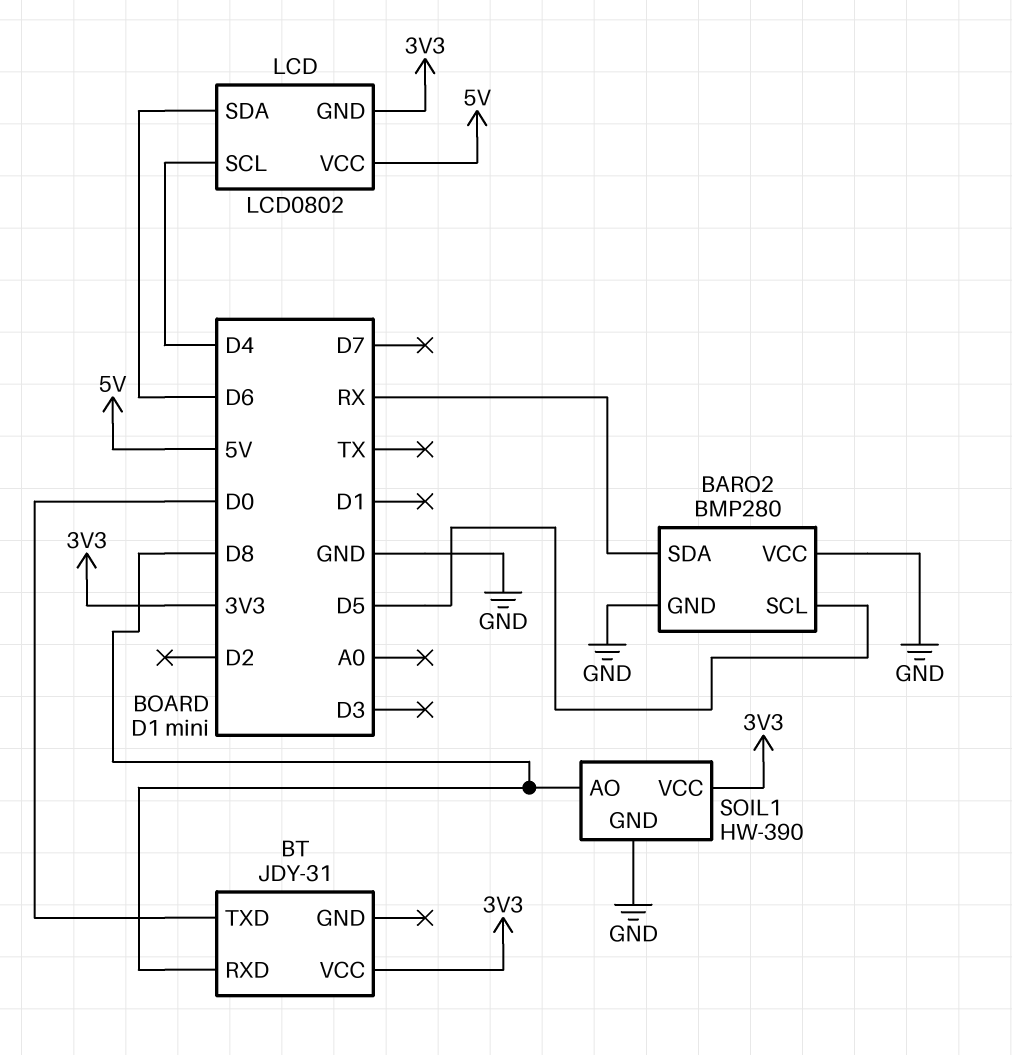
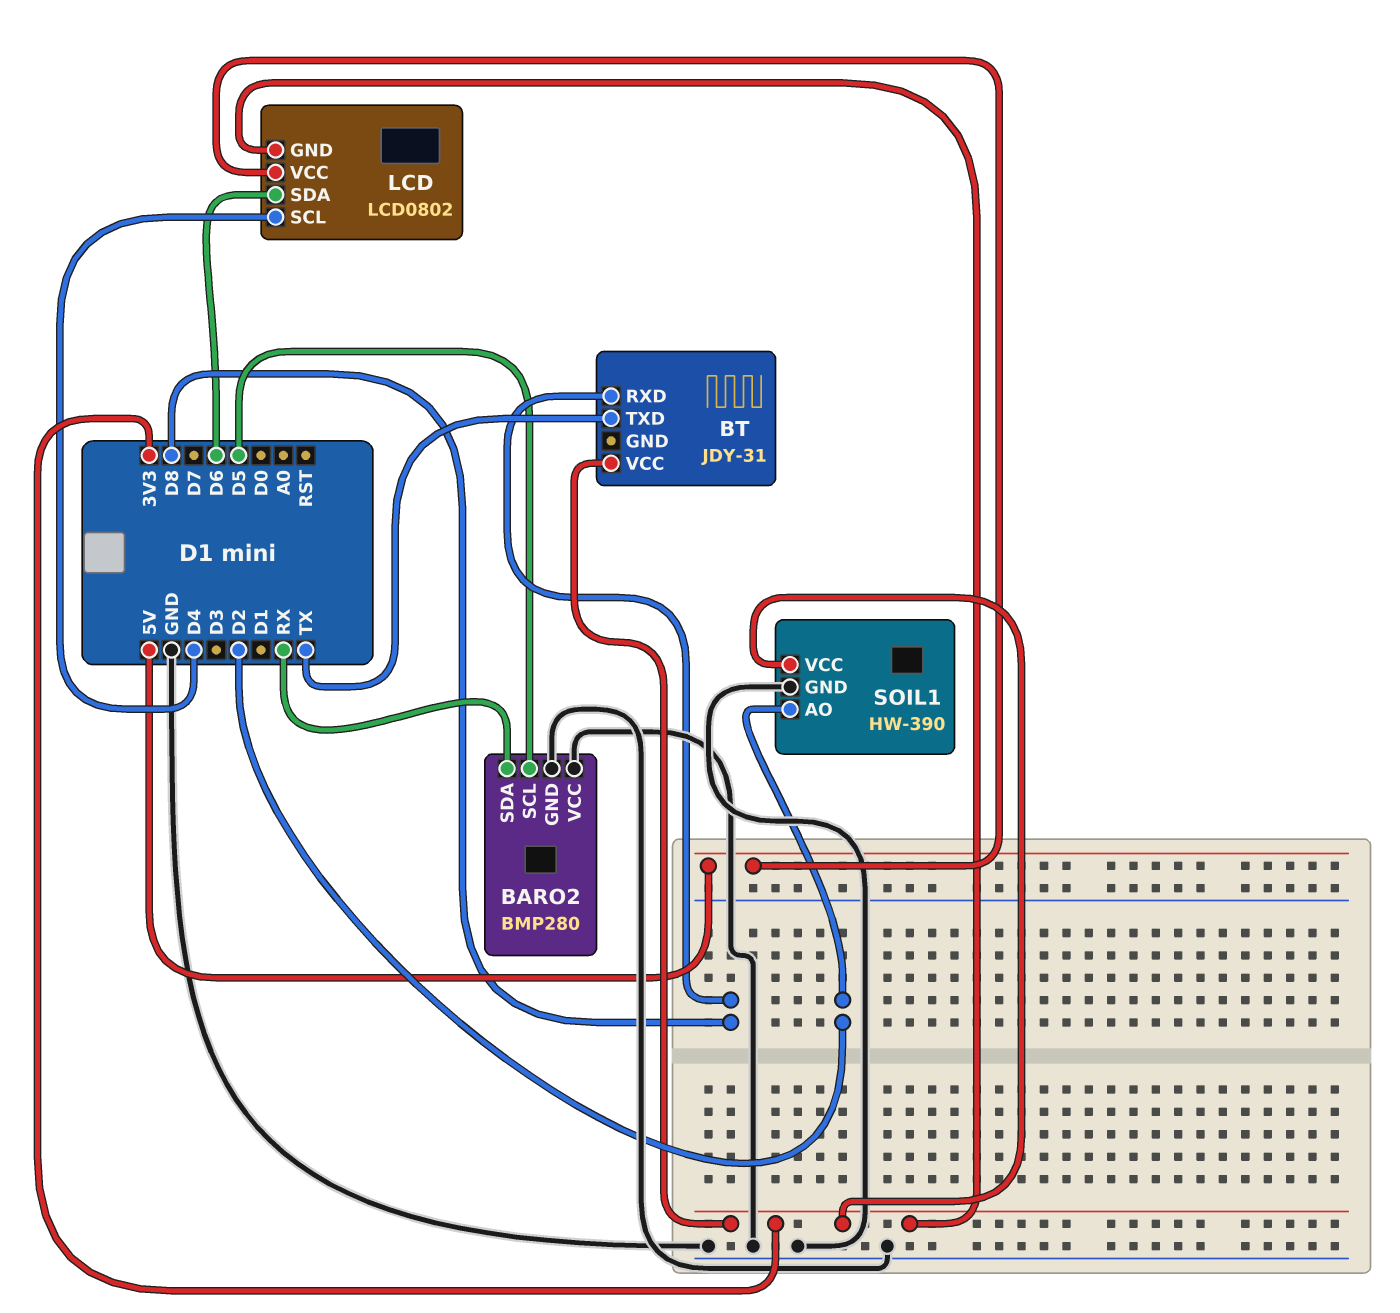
BT pin TXD: D0 -> TX
SOIL1 pin AO: D8 -> D2

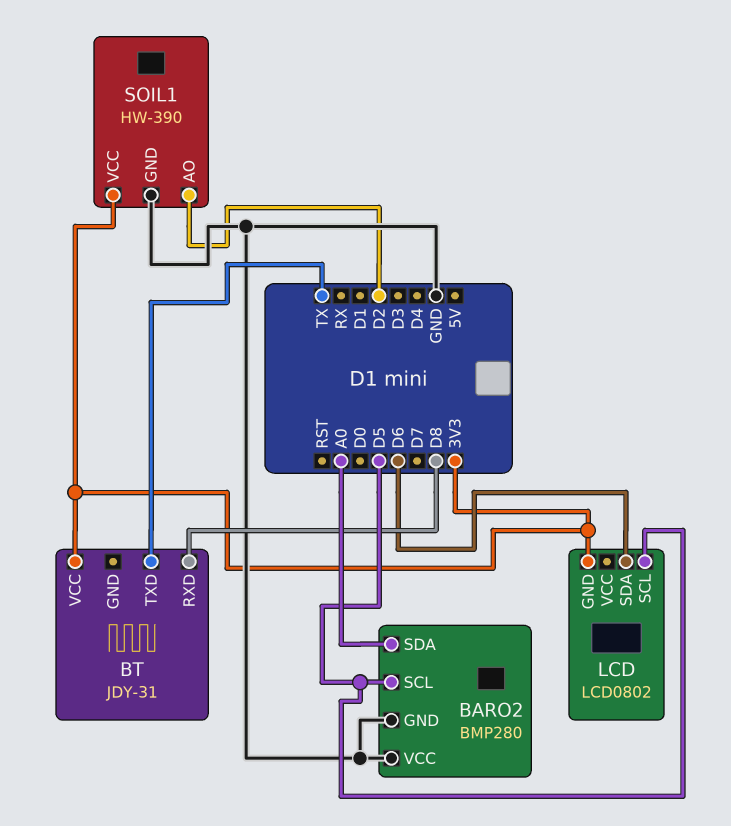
BARO2 pin SDA: RX -> A0
LCD pin SCL: D4 -> D5
LCD pin VCC: 5V -> none

